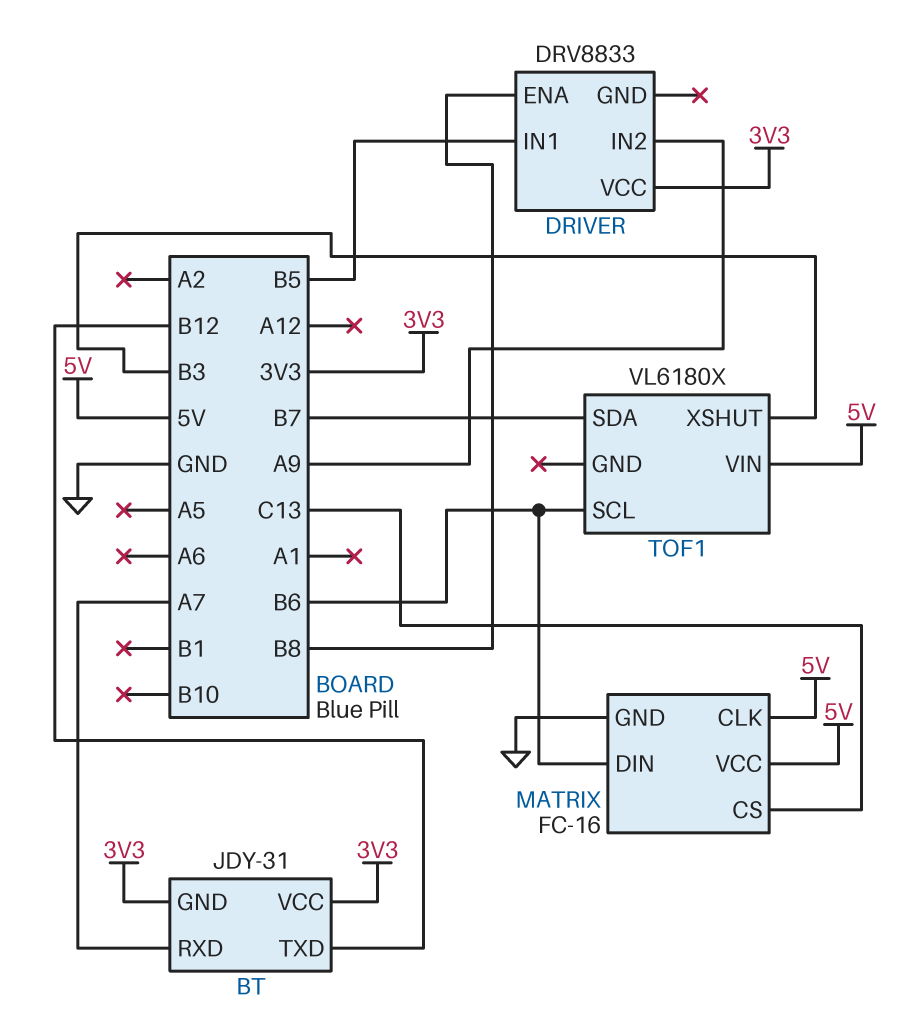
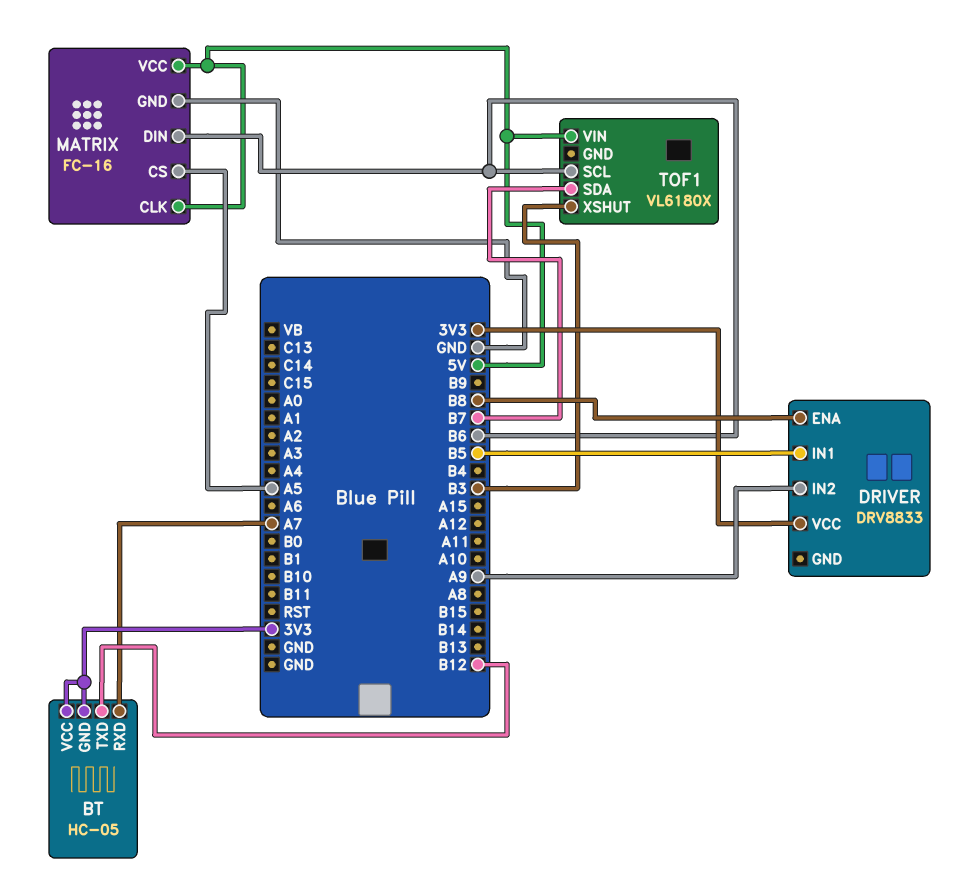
BT: JDY-31 -> HC-05
MATRIX pin CS: C13 -> A5

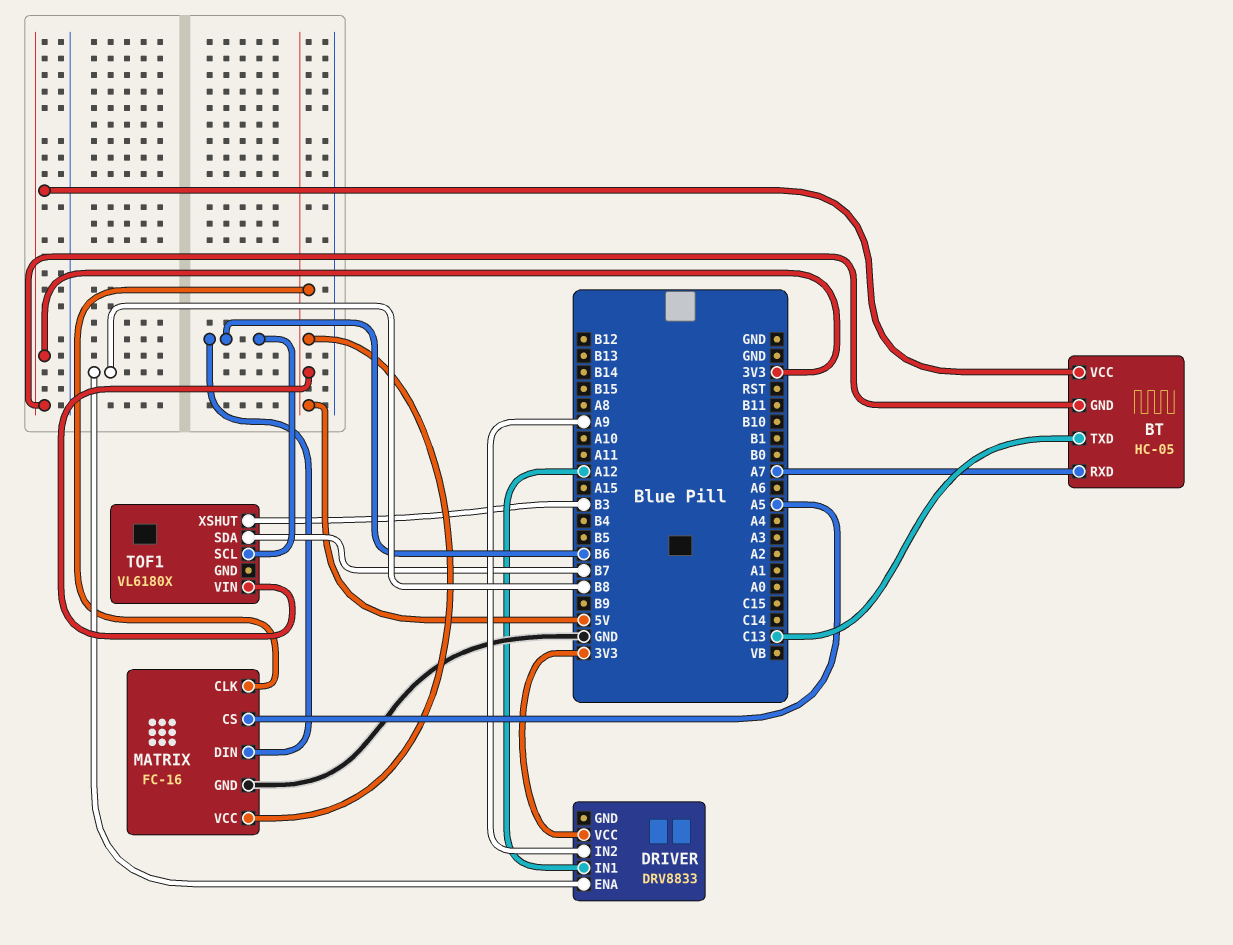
BT pin TXD: B12 -> C13
DRIVER pin IN1: B5 -> A12

